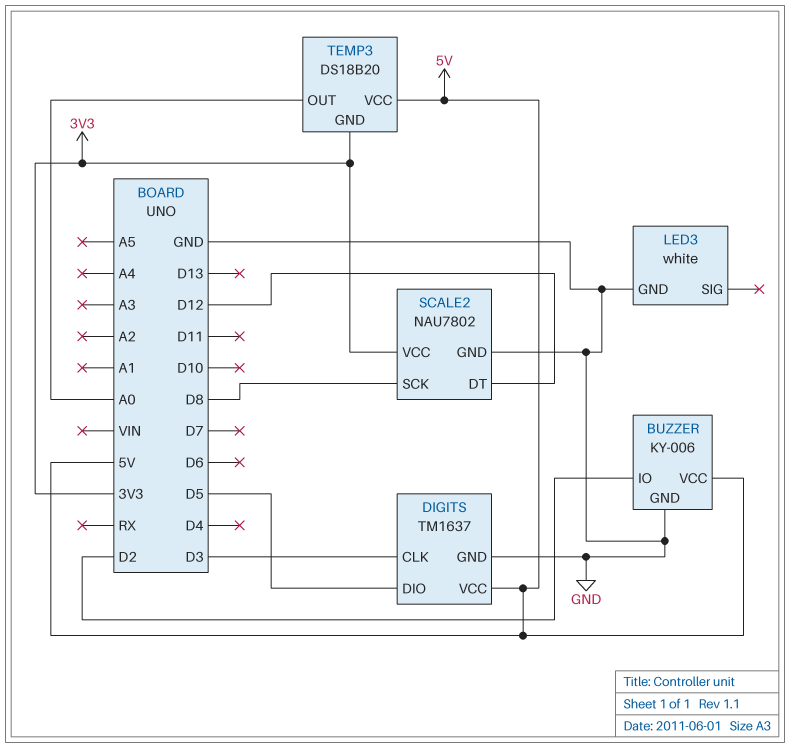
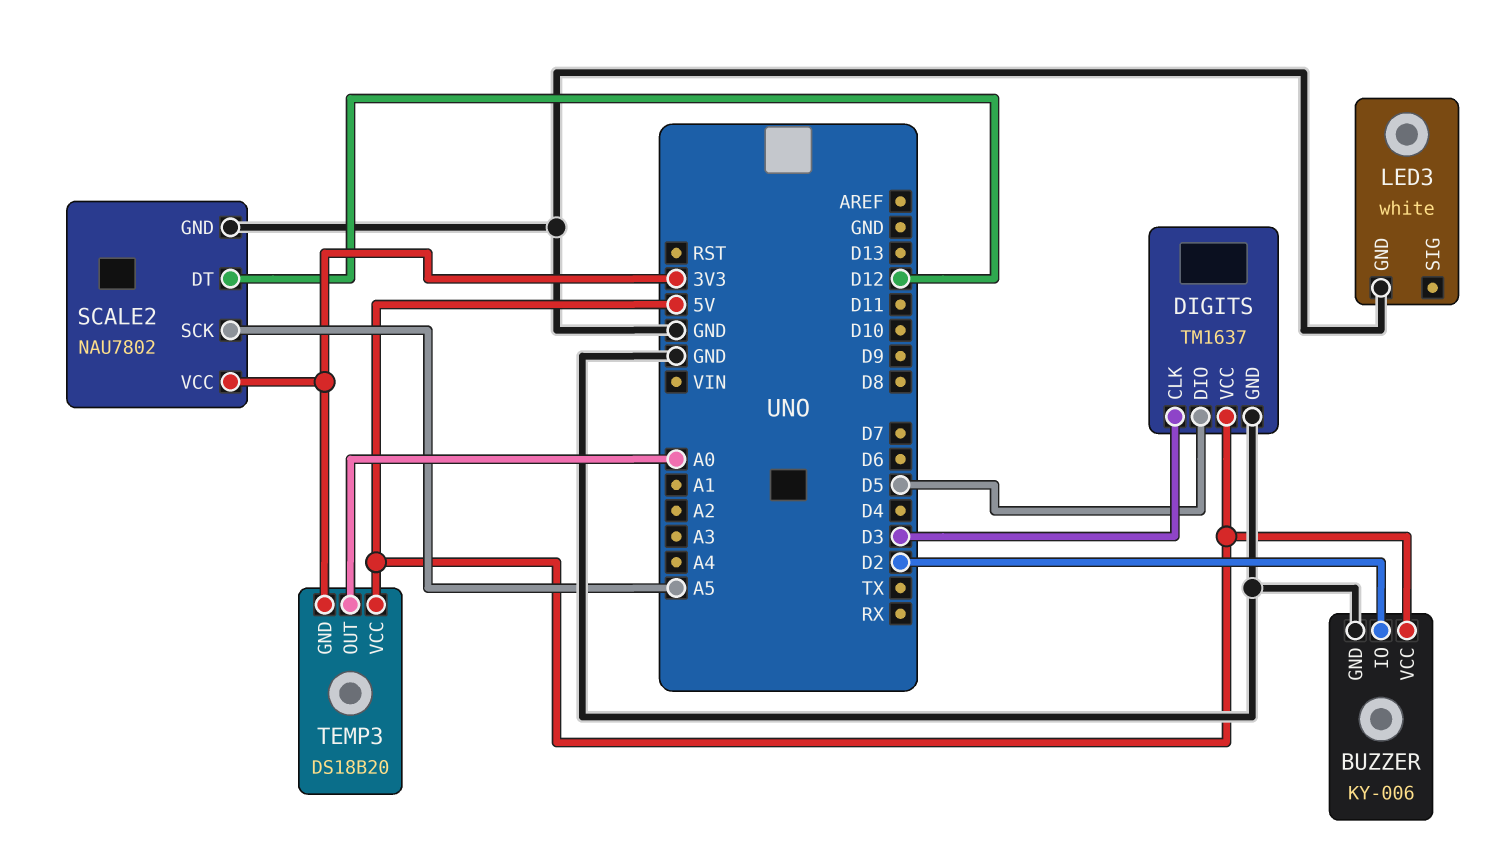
SCALE2 pin SCK: D8 -> A5

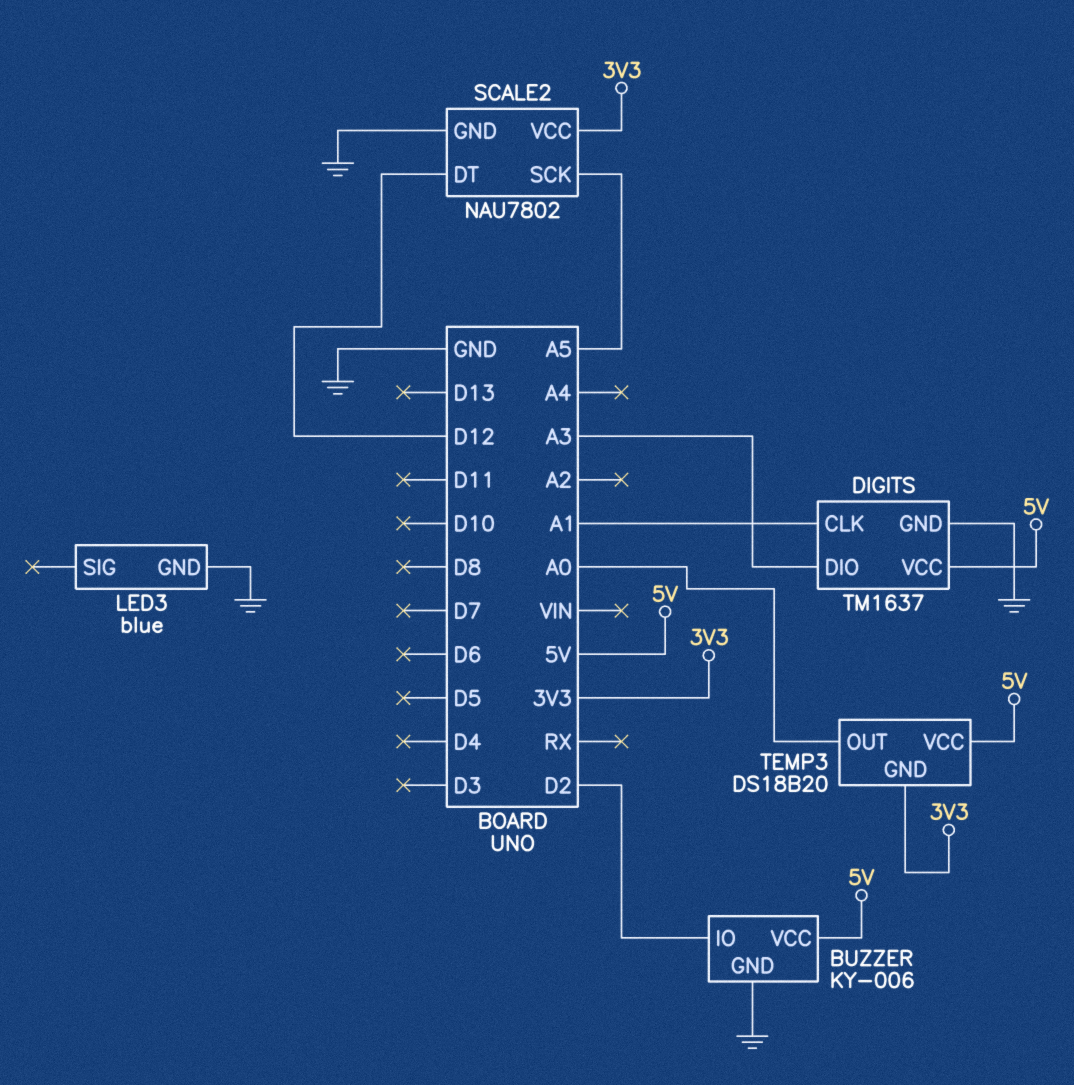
DIGITS pin CLK: D3 -> A1
DIGITS pin DIO: D5 -> A3
LED3: white -> blue

